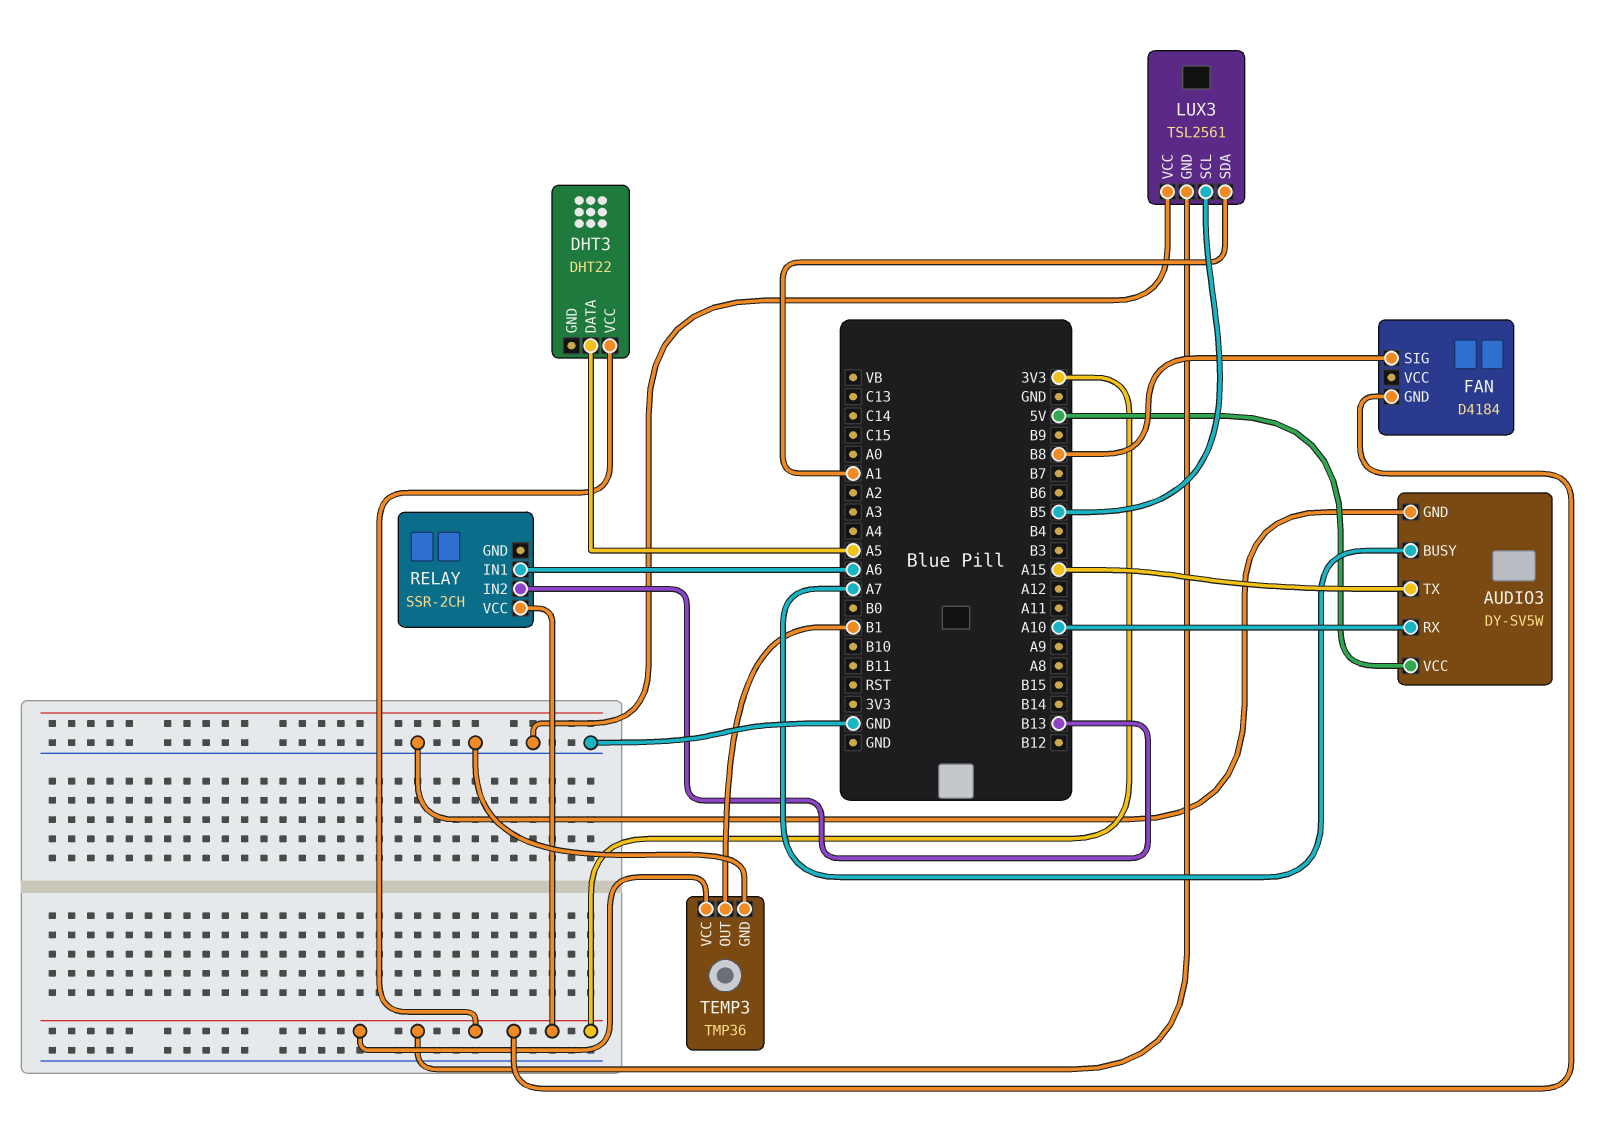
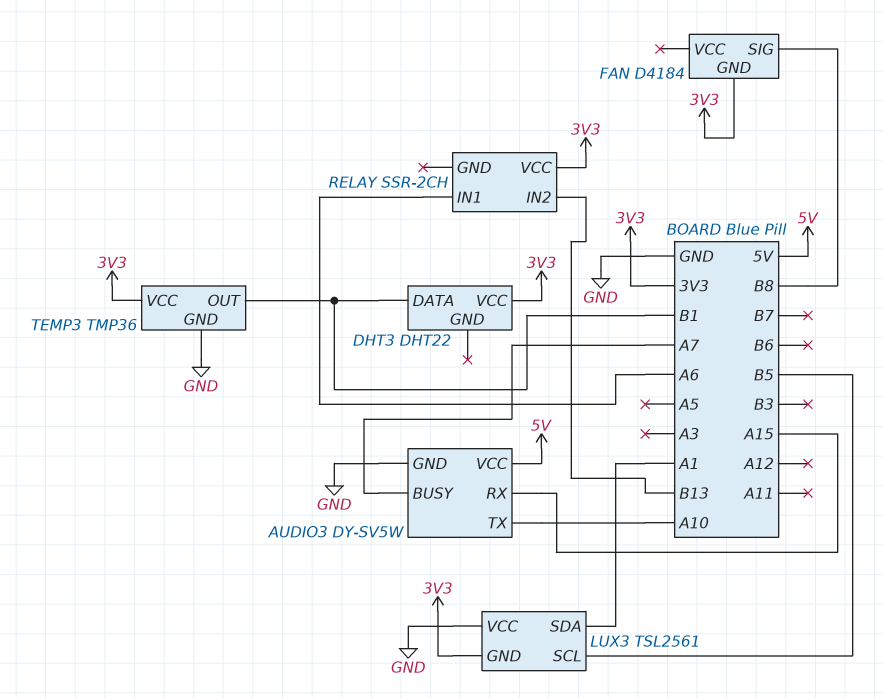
AUDIO3 pin RX: A10 -> A15
AUDIO3 pin TX: A15 -> A10
DHT3 pin DATA: A5 -> B1

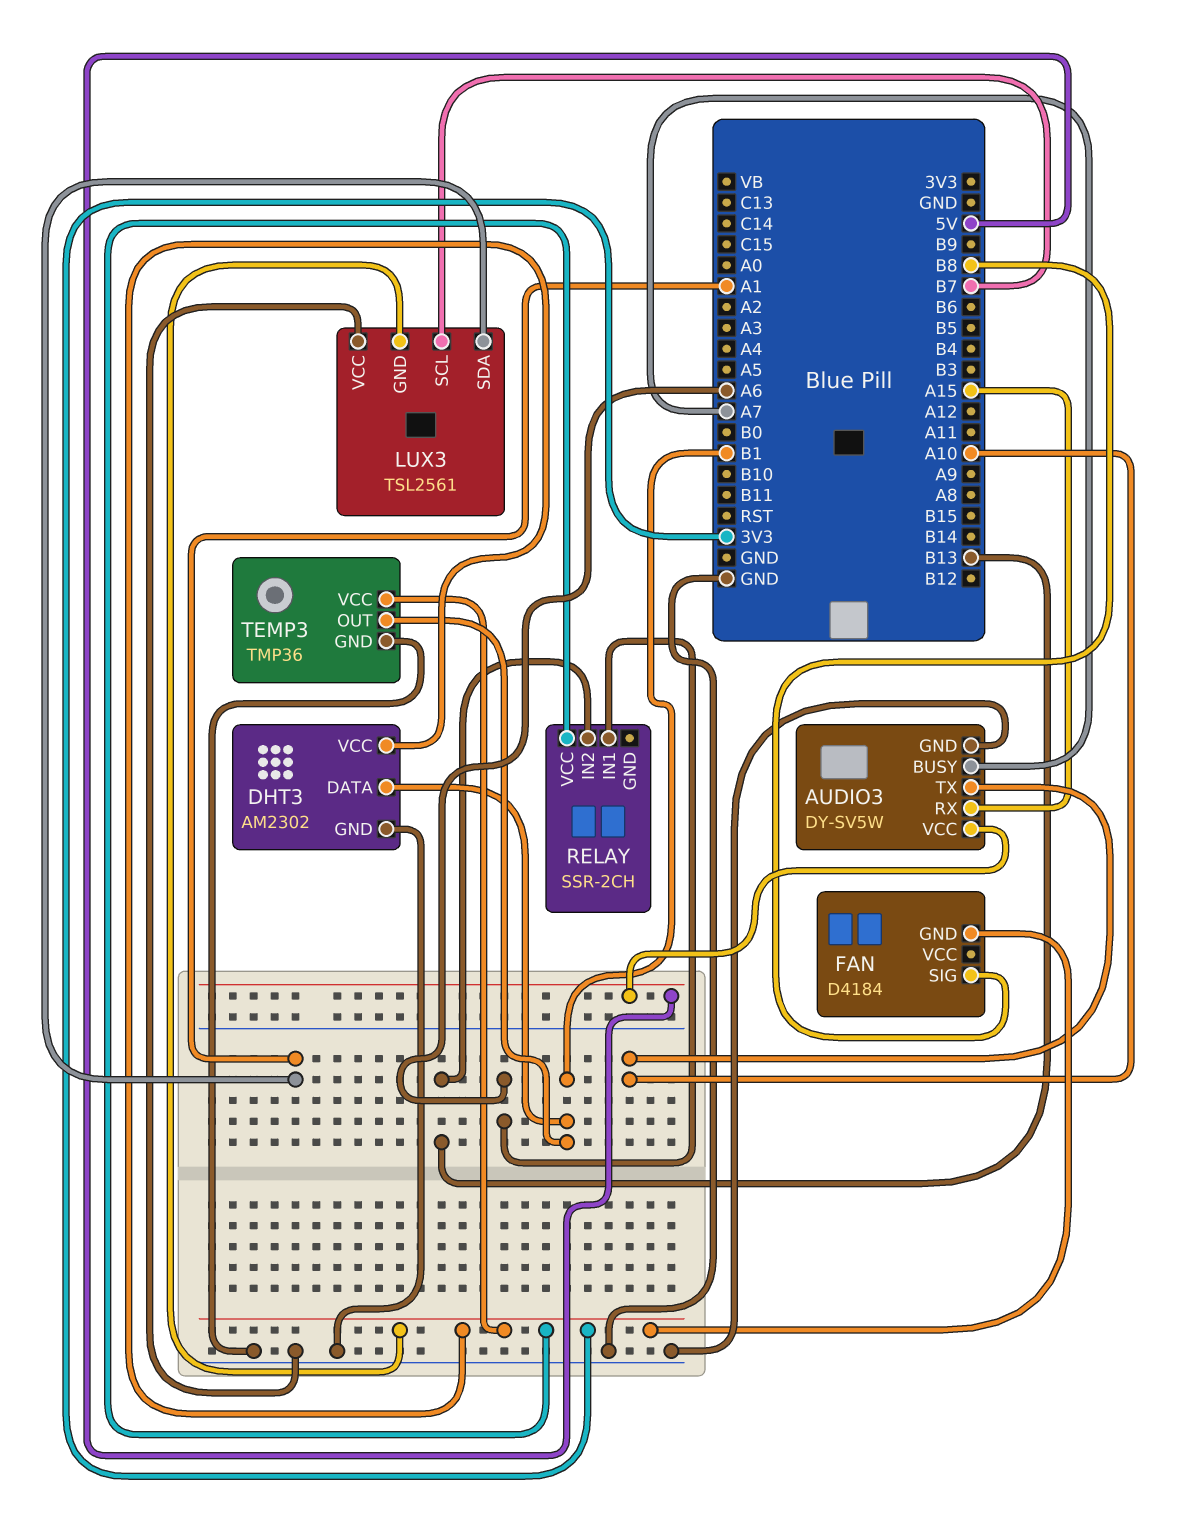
DHT3: DHT22 -> AM2302
DHT3 pin GND: none -> GND
LUX3 pin SCL: B5 -> B7

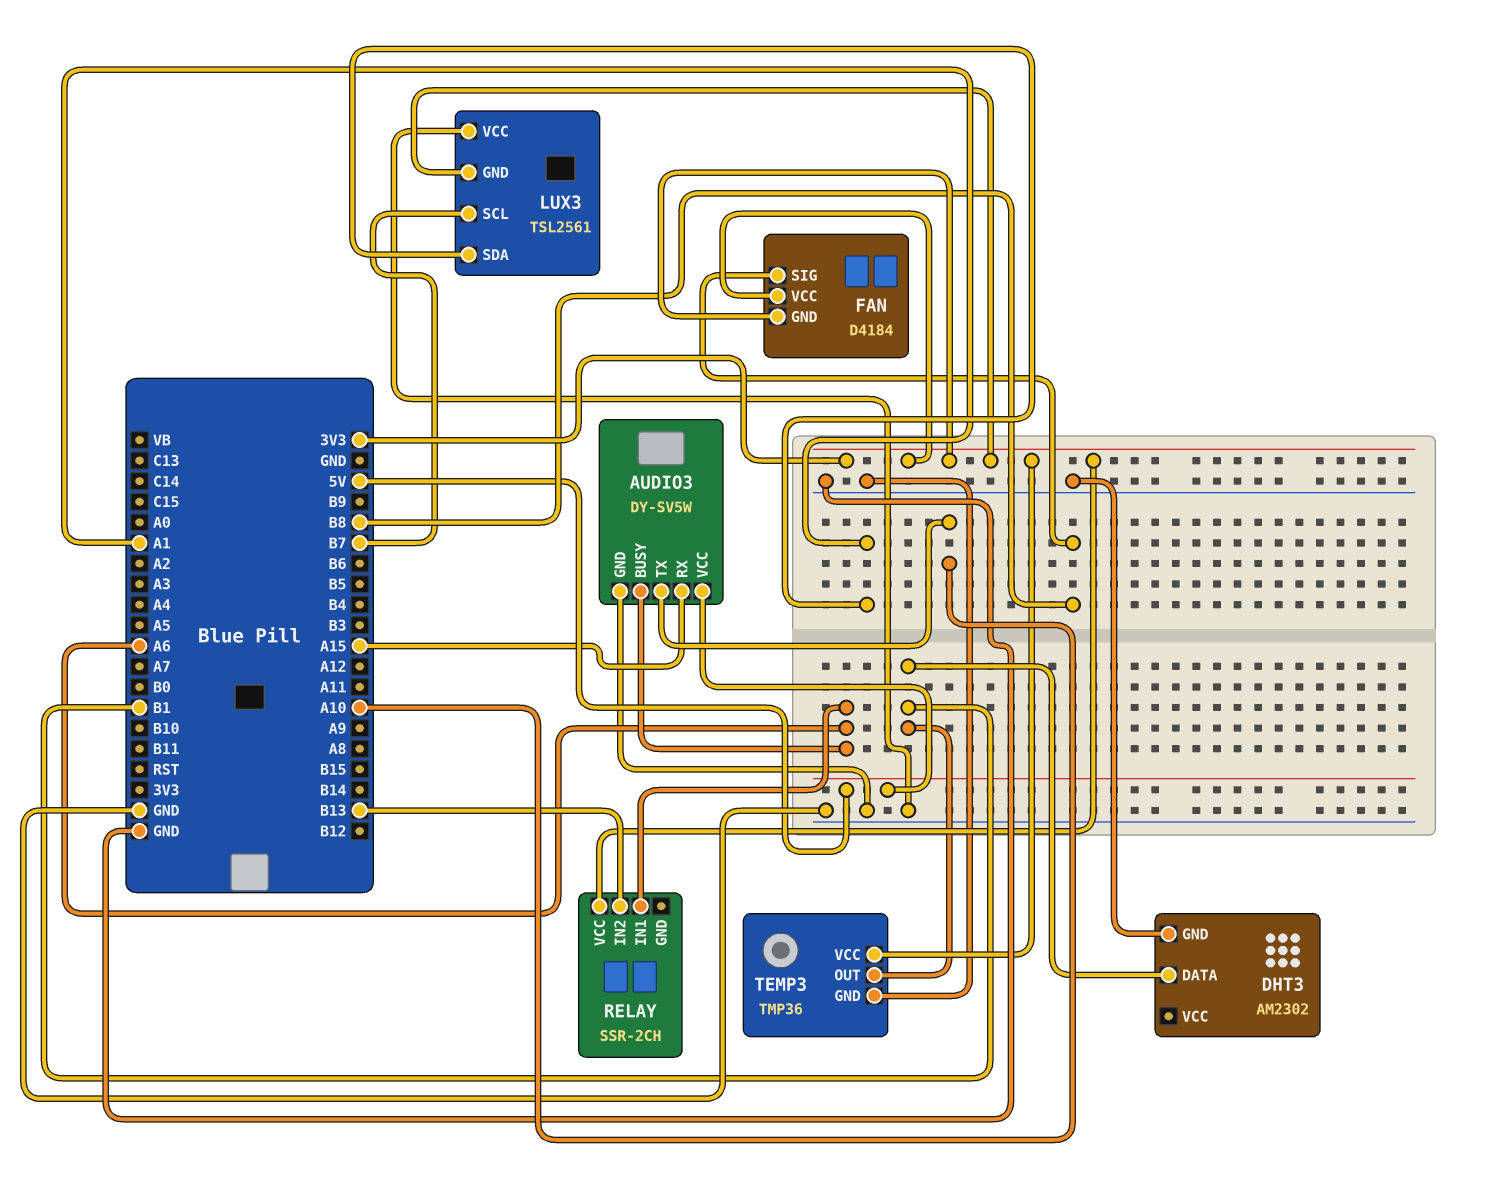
AUDIO3 pin BUSY: A7 -> A6
DHT3 pin VCC: 3V3 -> none
FAN pin VCC: none -> 3V3

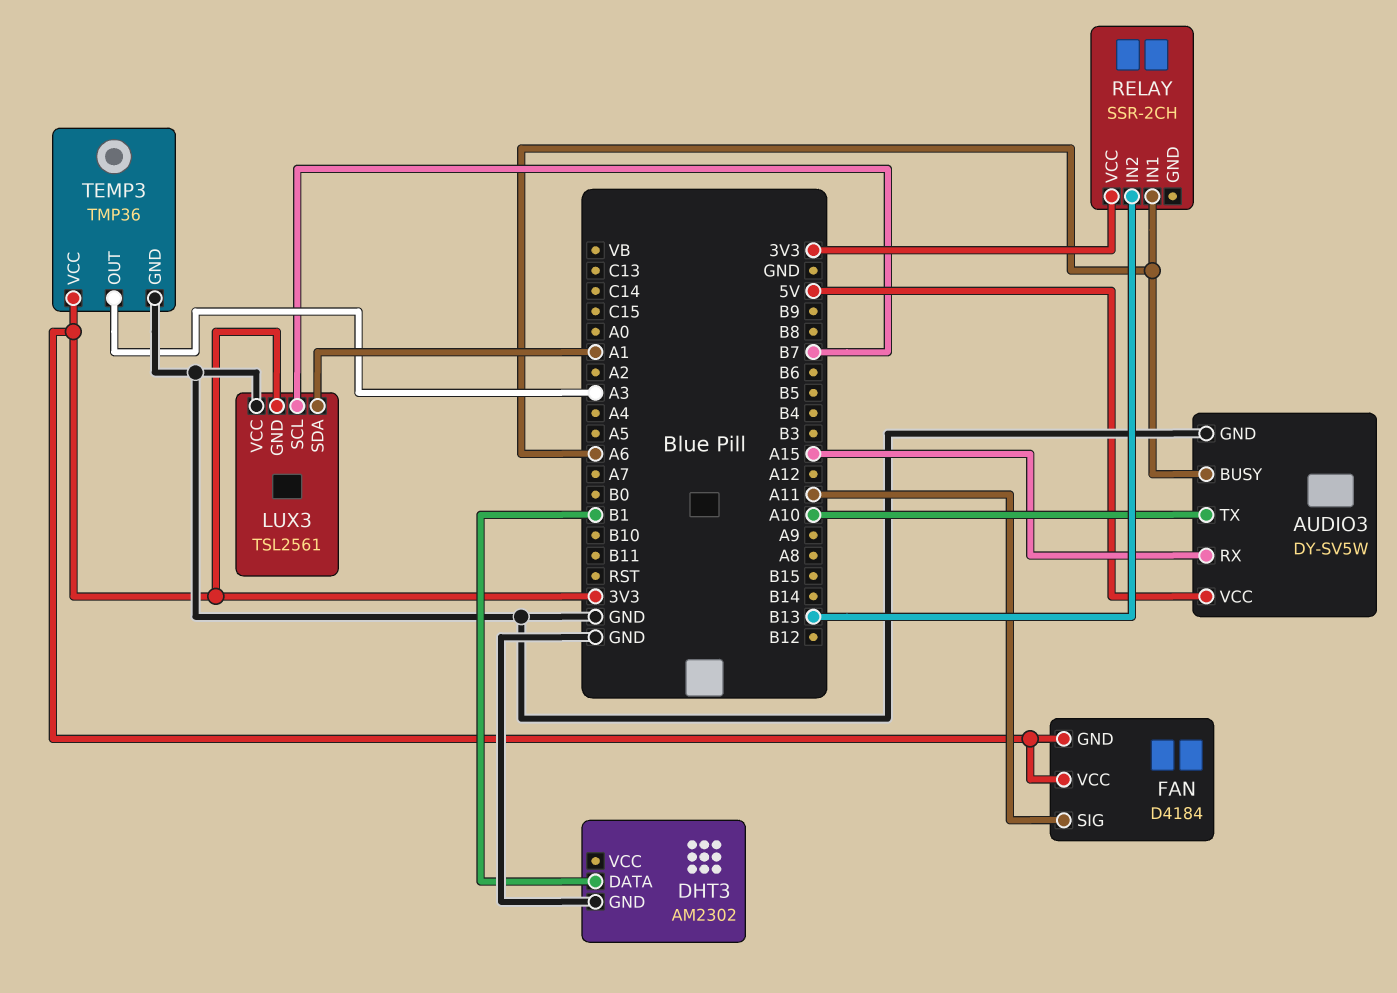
FAN pin SIG: B8 -> A11
TEMP3 pin OUT: B1 -> A3

